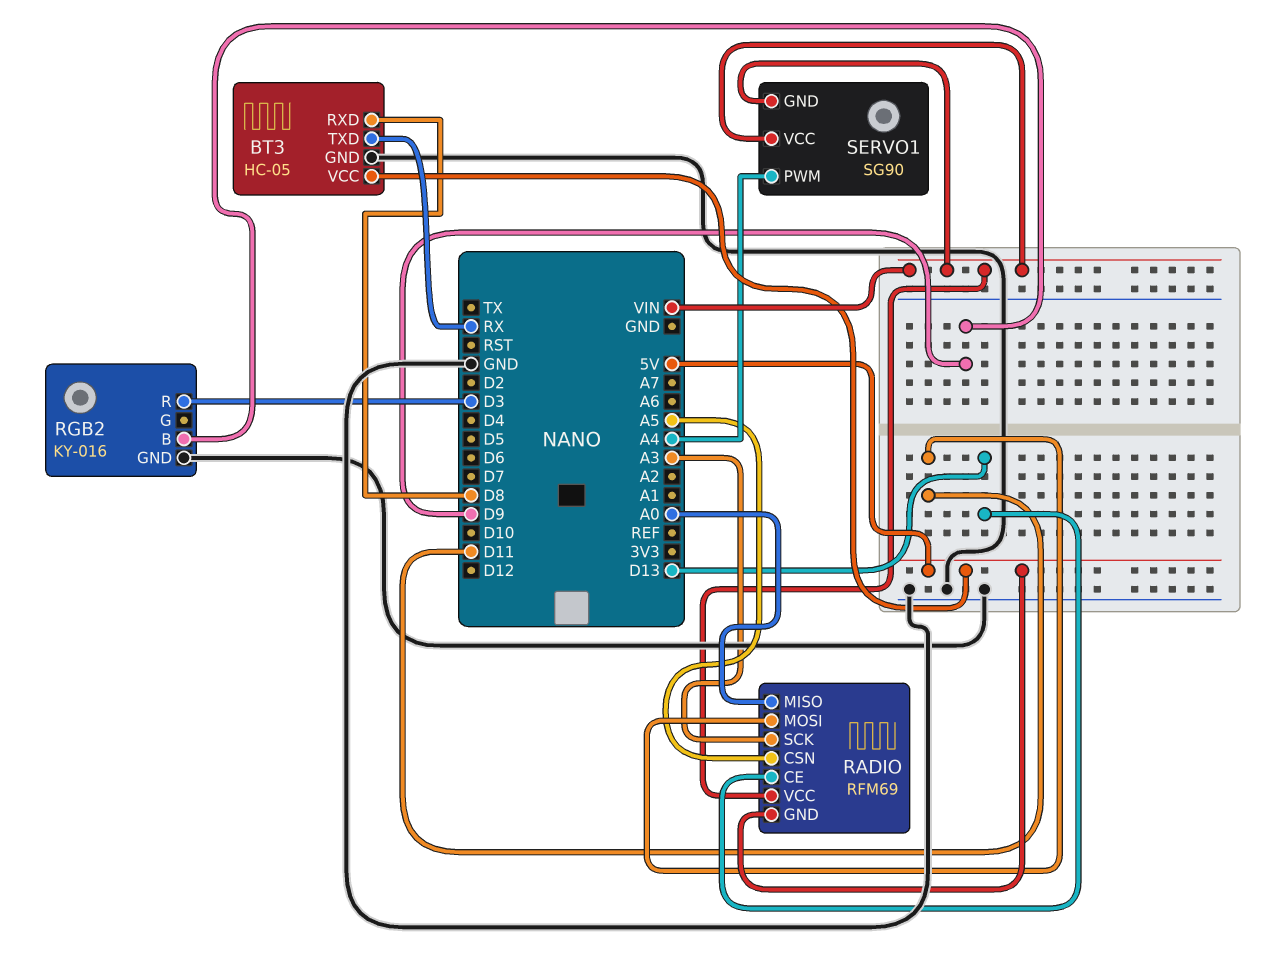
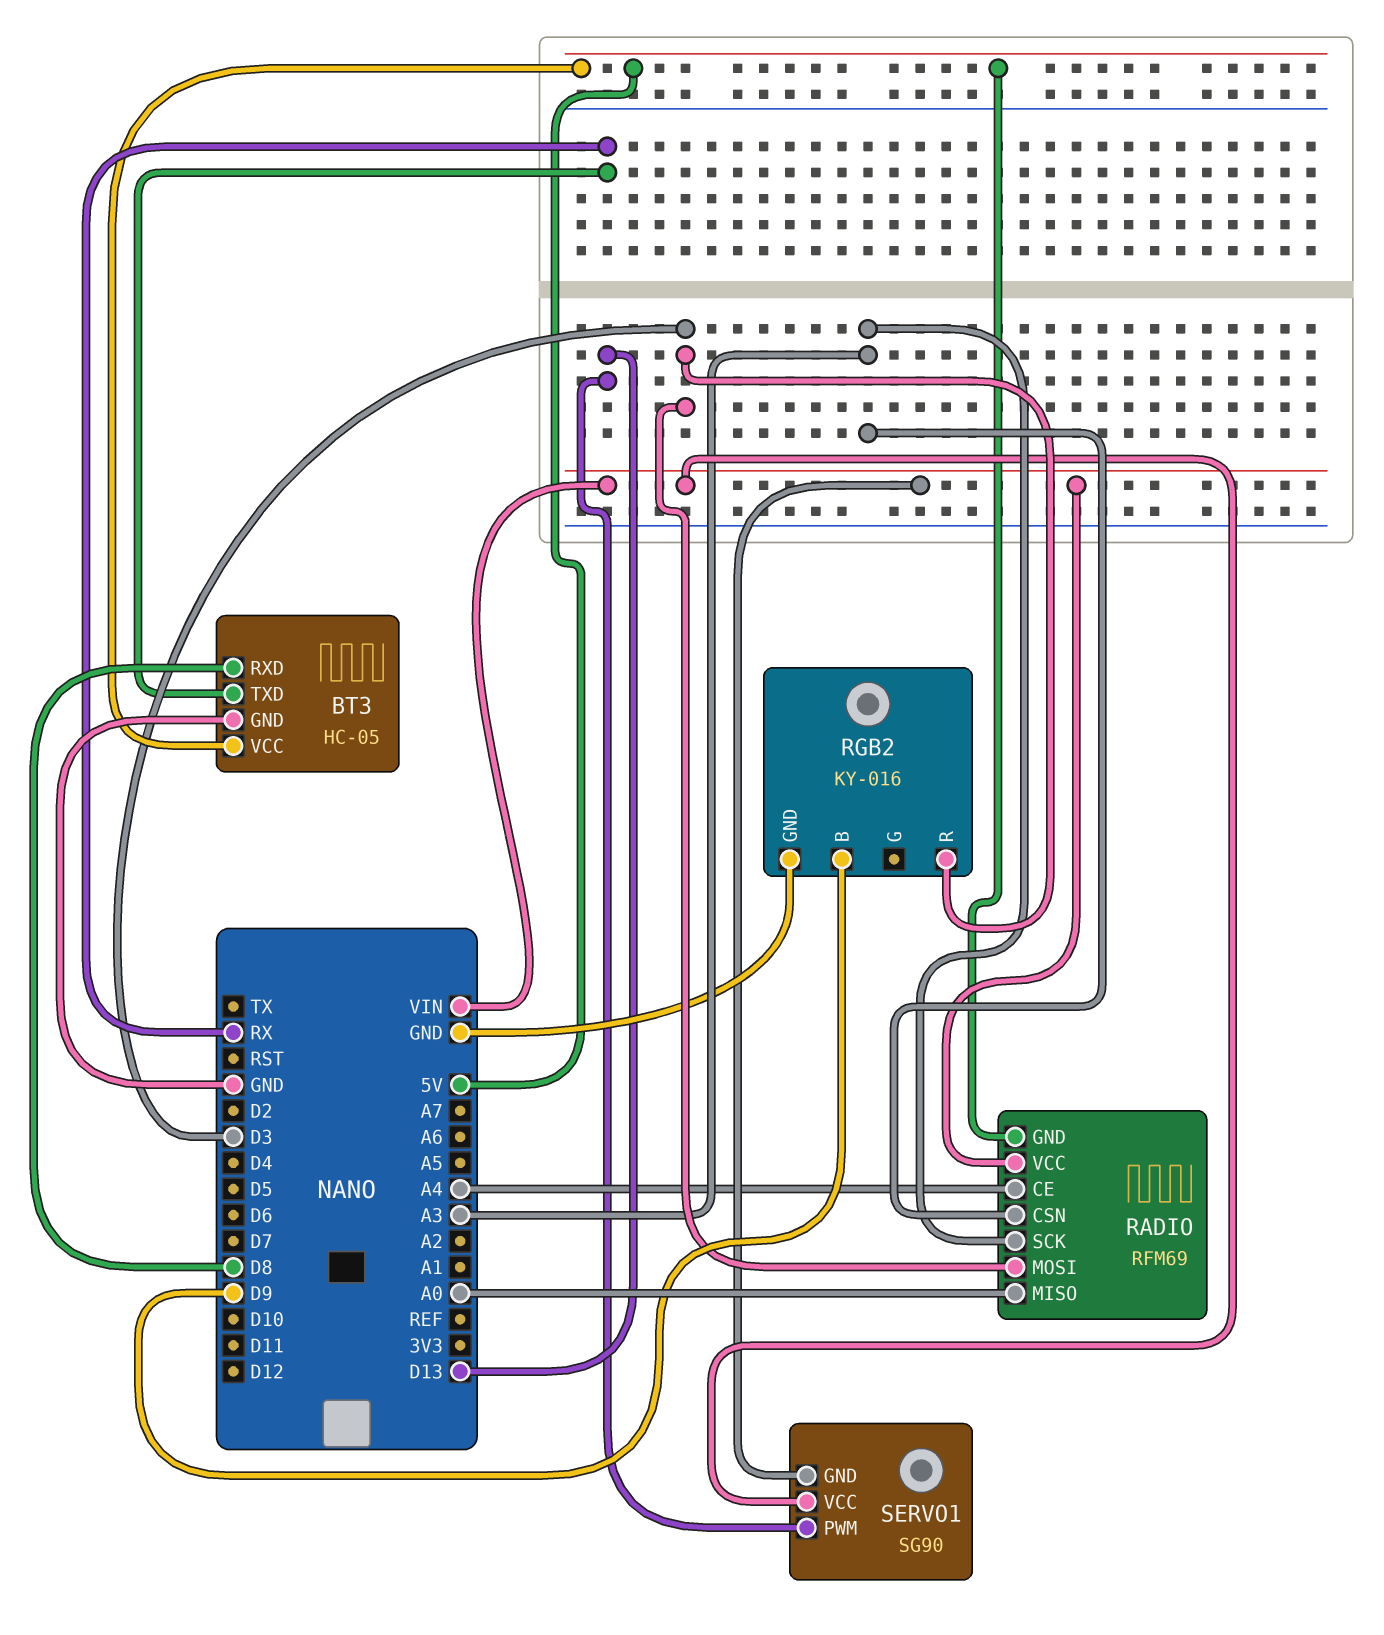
RADIO pin CE: D13 -> A4
RADIO pin CSN: A5 -> A3
RADIO pin MOSI: D11 -> D3
SERVO1 pin PWM: A4 -> D13

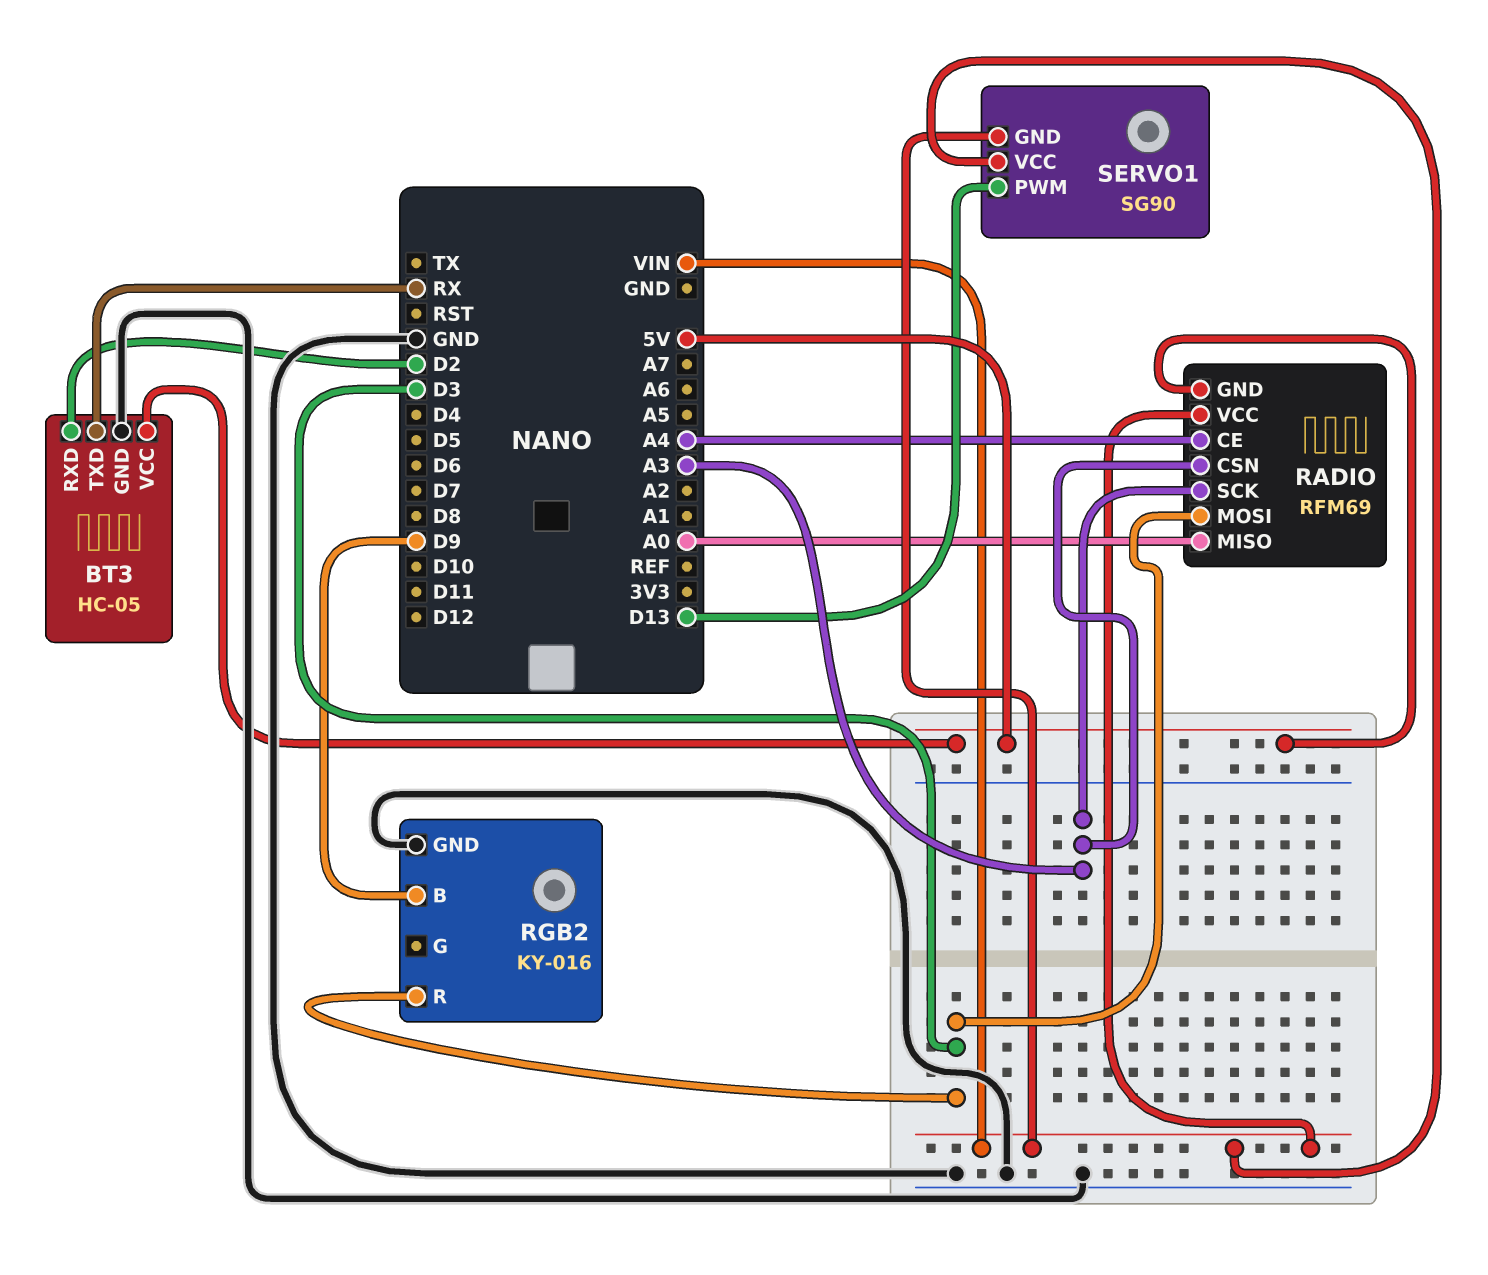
BT3 pin RXD: D8 -> D2

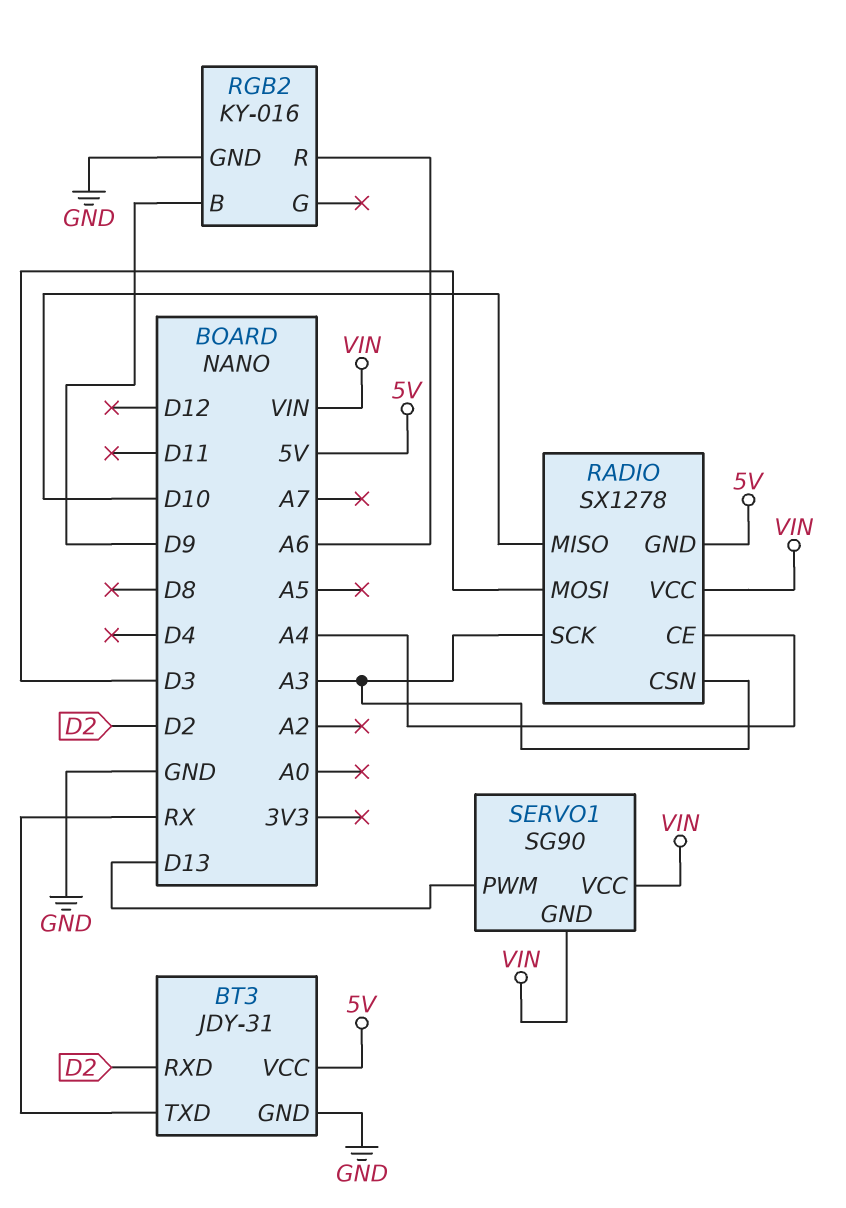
BT3: HC-05 -> JDY-31
RADIO: RFM69 -> SX1278
RADIO pin MISO: A0 -> D10
RGB2 pin R: D3 -> A6

